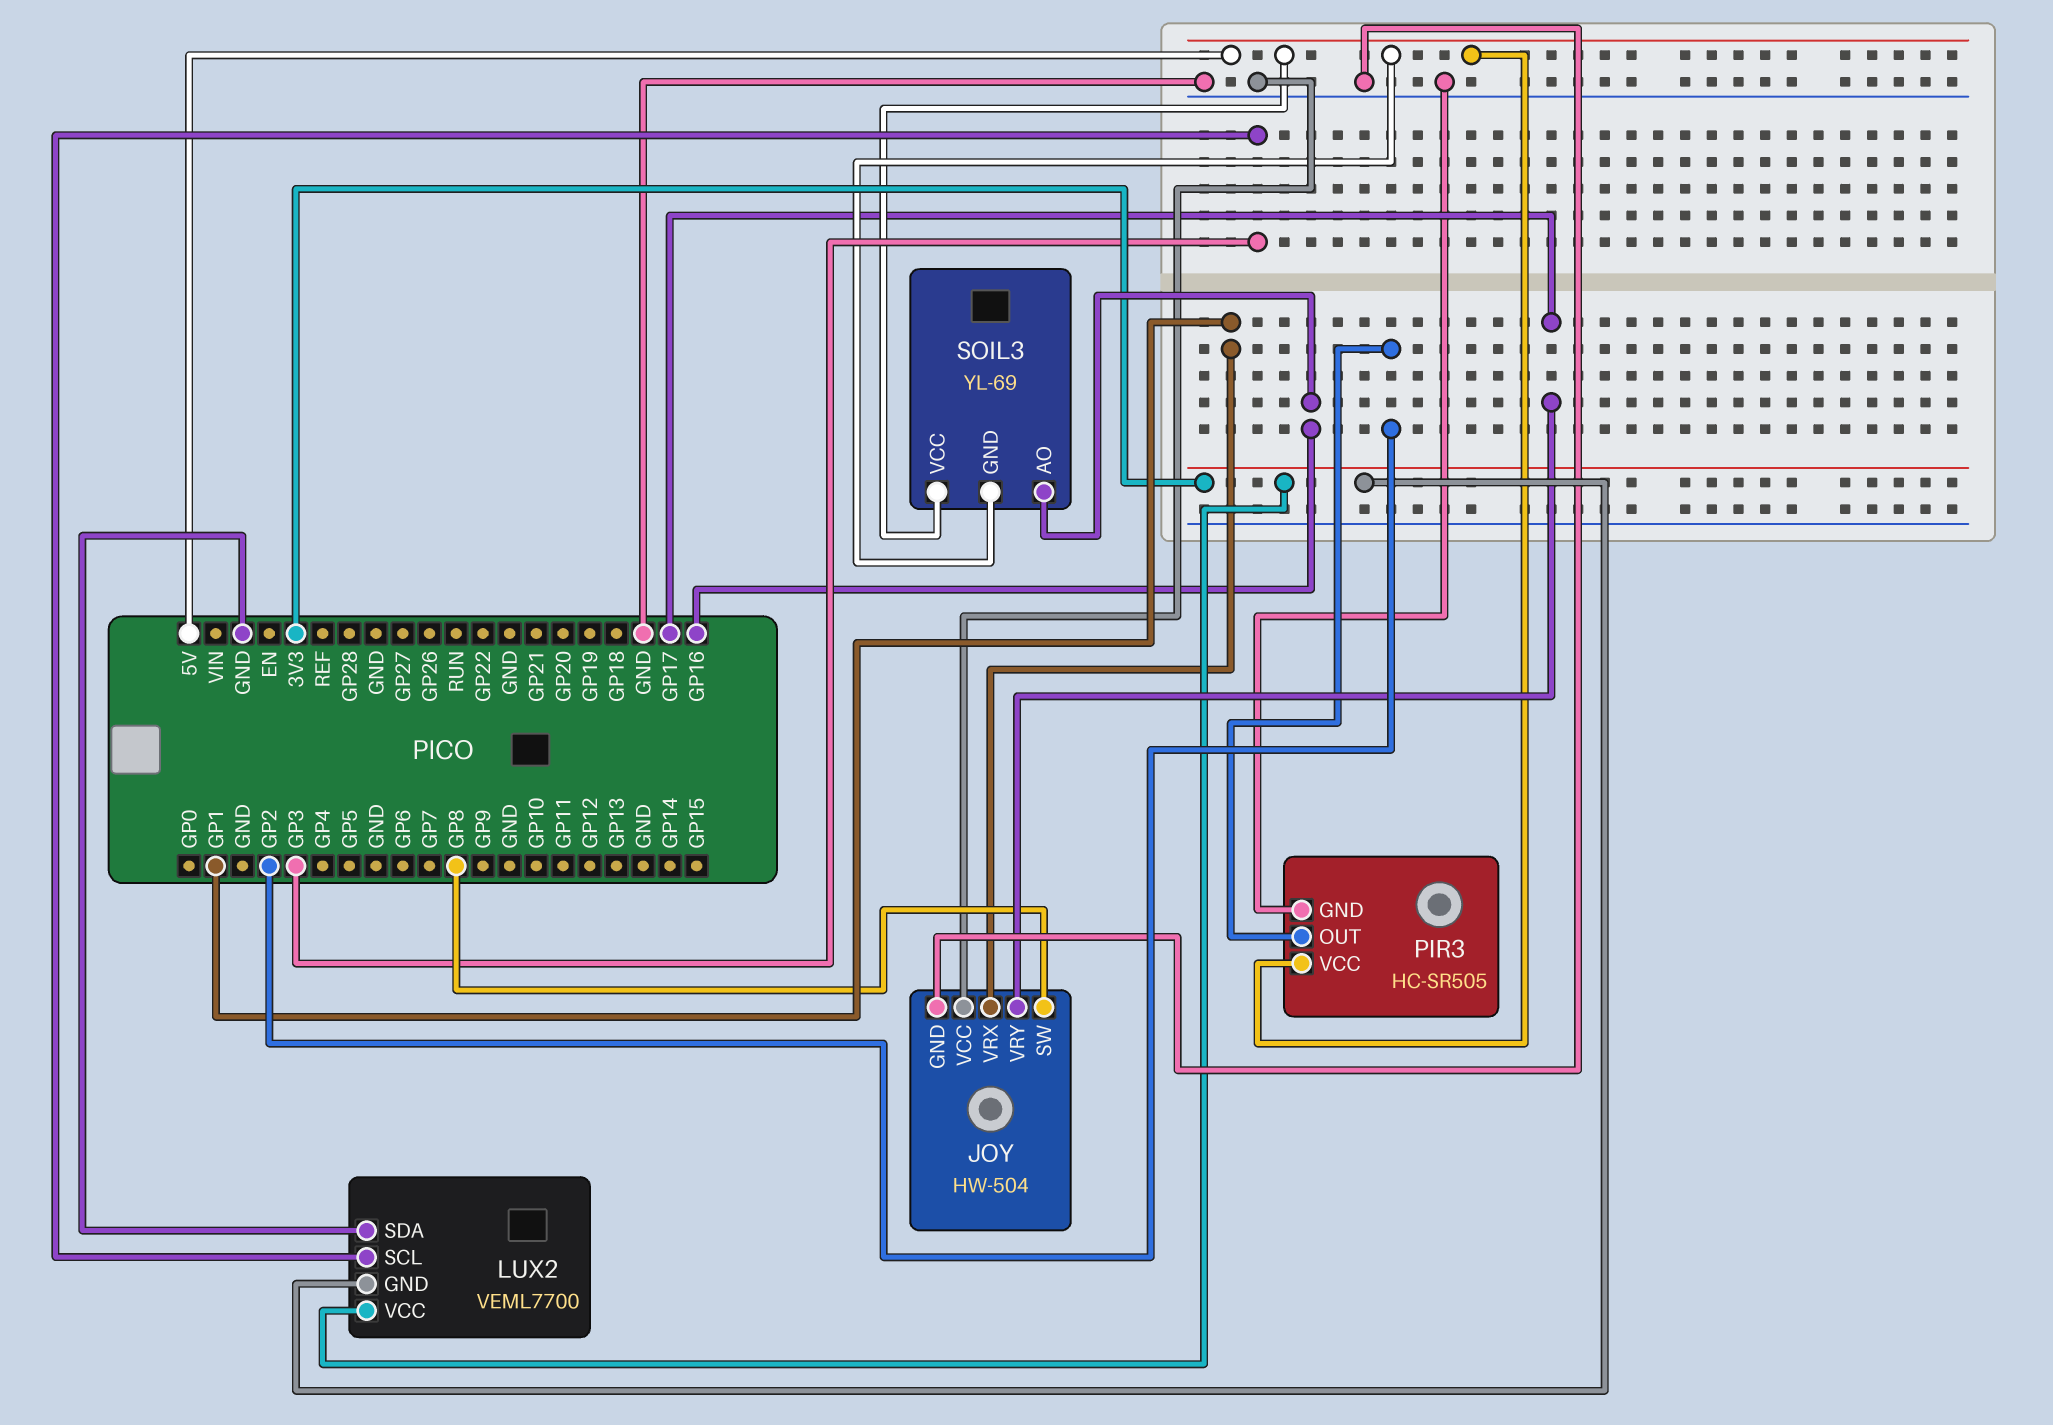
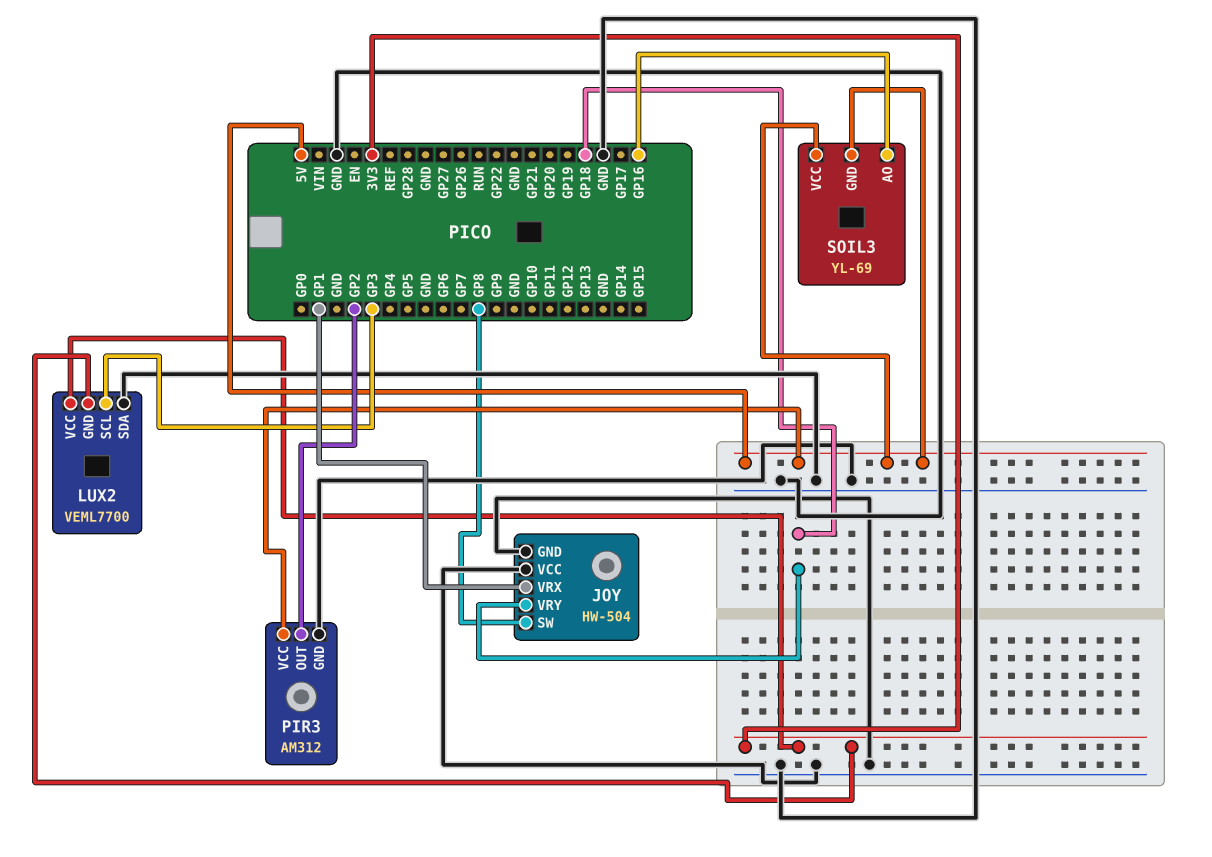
JOY pin VRY: GP17 -> GP18
PIR3: HC-SR505 -> AM312

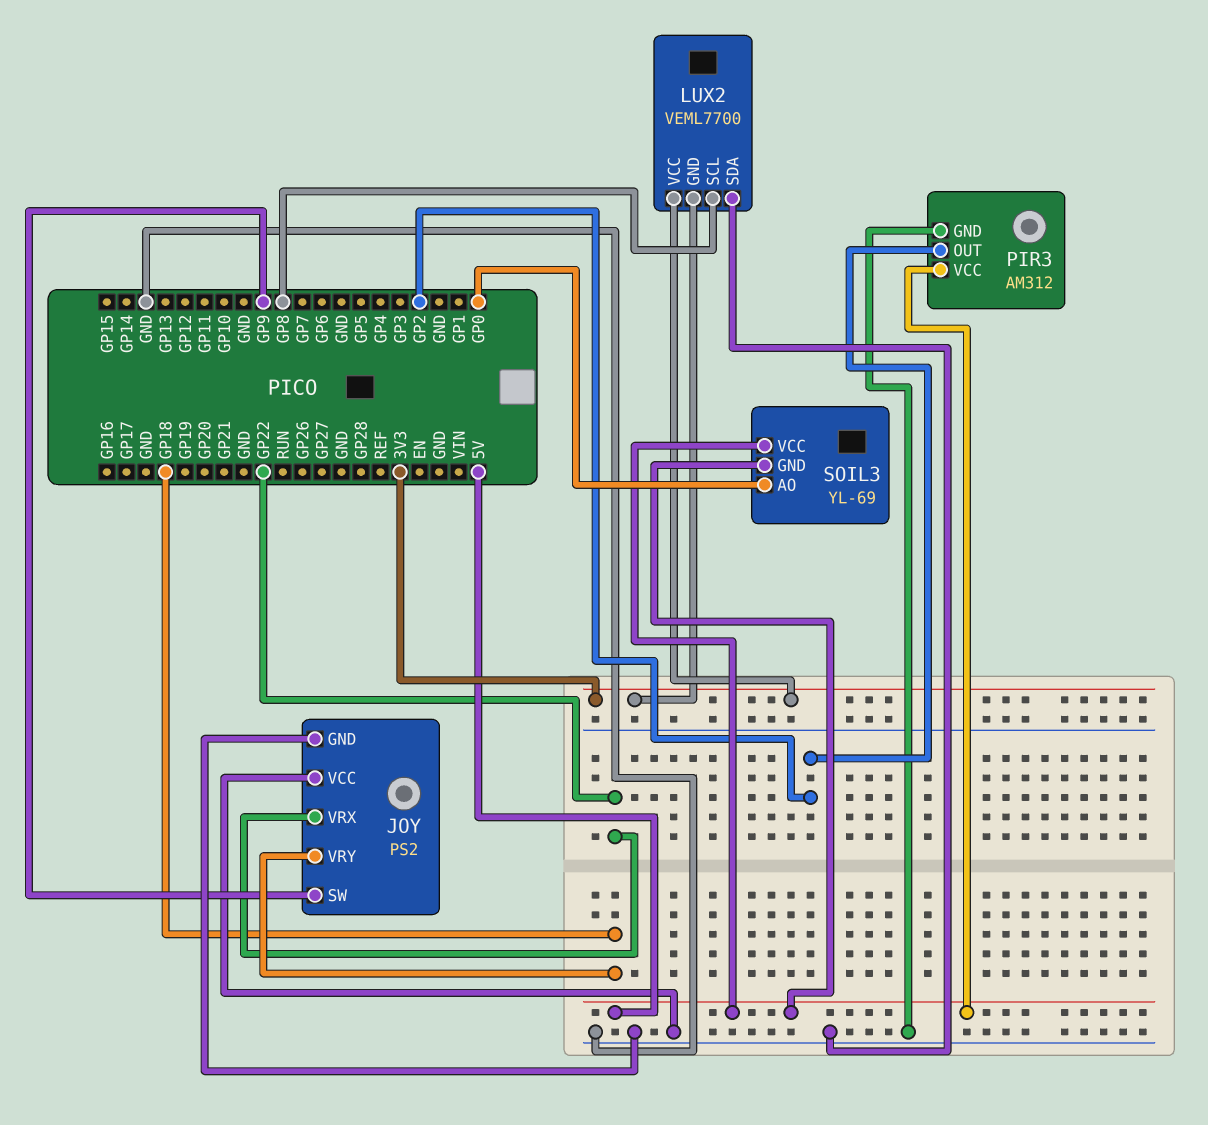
JOY: HW-504 -> PS2
JOY pin SW: GP8 -> GP9
JOY pin VRX: GP1 -> GP22
LUX2 pin SCL: GP3 -> GP8
SOIL3 pin AO: GP16 -> GP0

